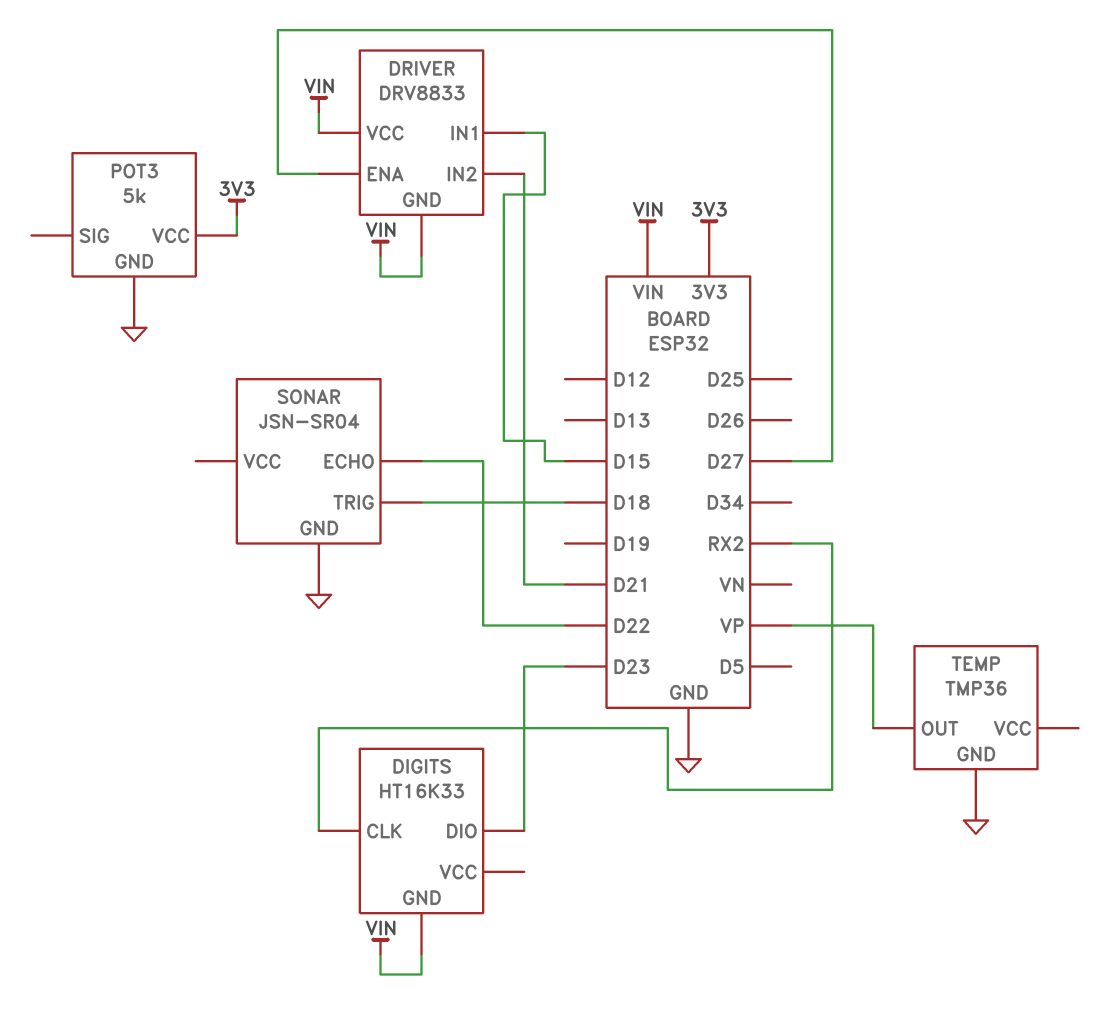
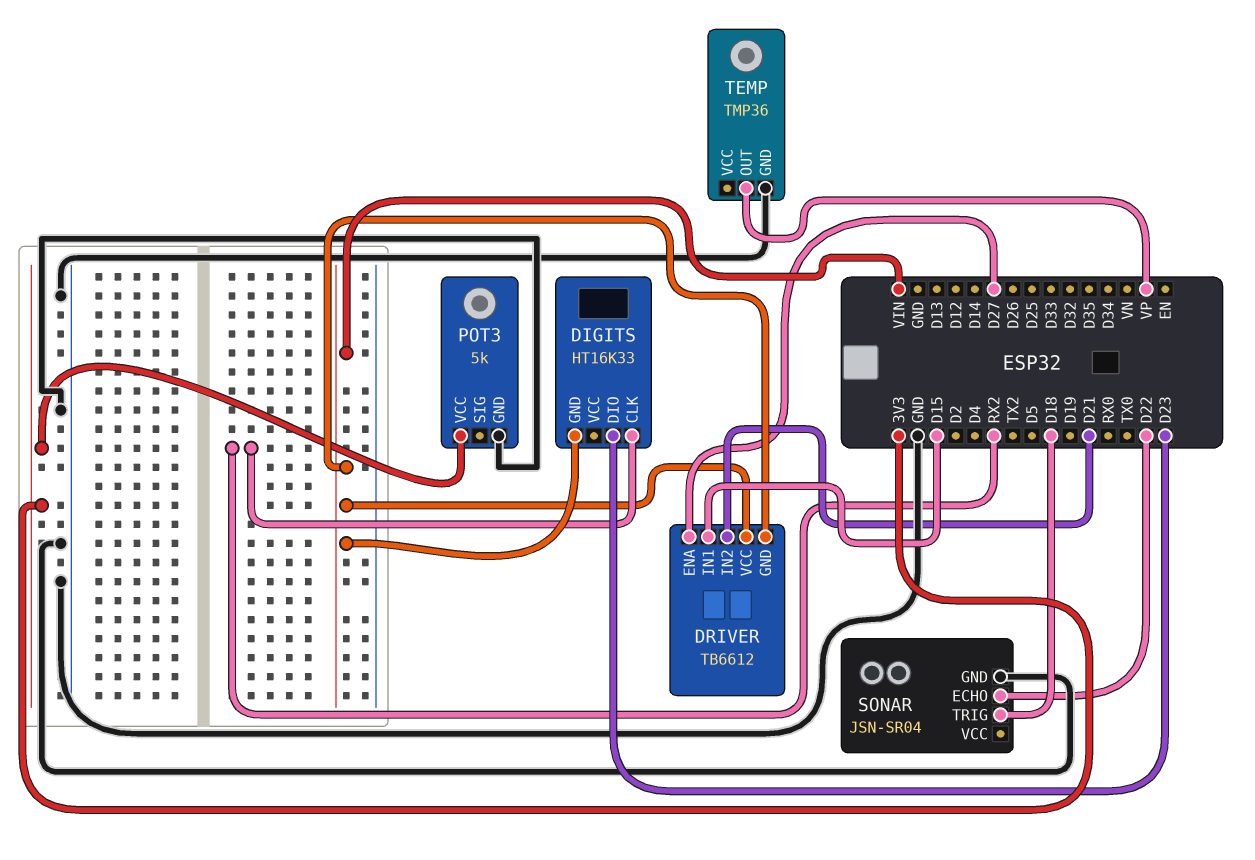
DRIVER: DRV8833 -> TB6612

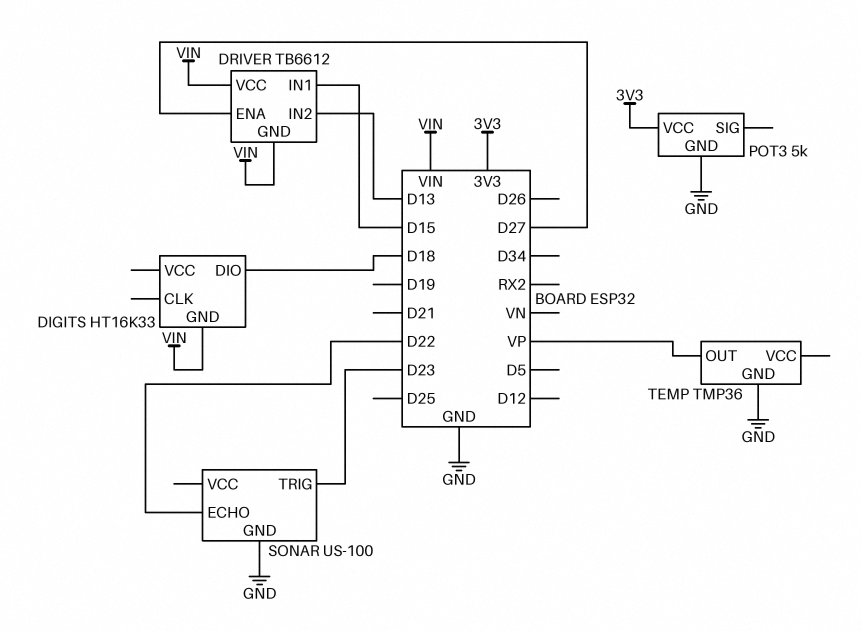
DIGITS pin CLK: RX2 -> none
DIGITS pin DIO: D23 -> D18
DRIVER pin IN2: D21 -> D13
SONAR: JSN-SR04 -> US-100
SONAR pin TRIG: D18 -> D23

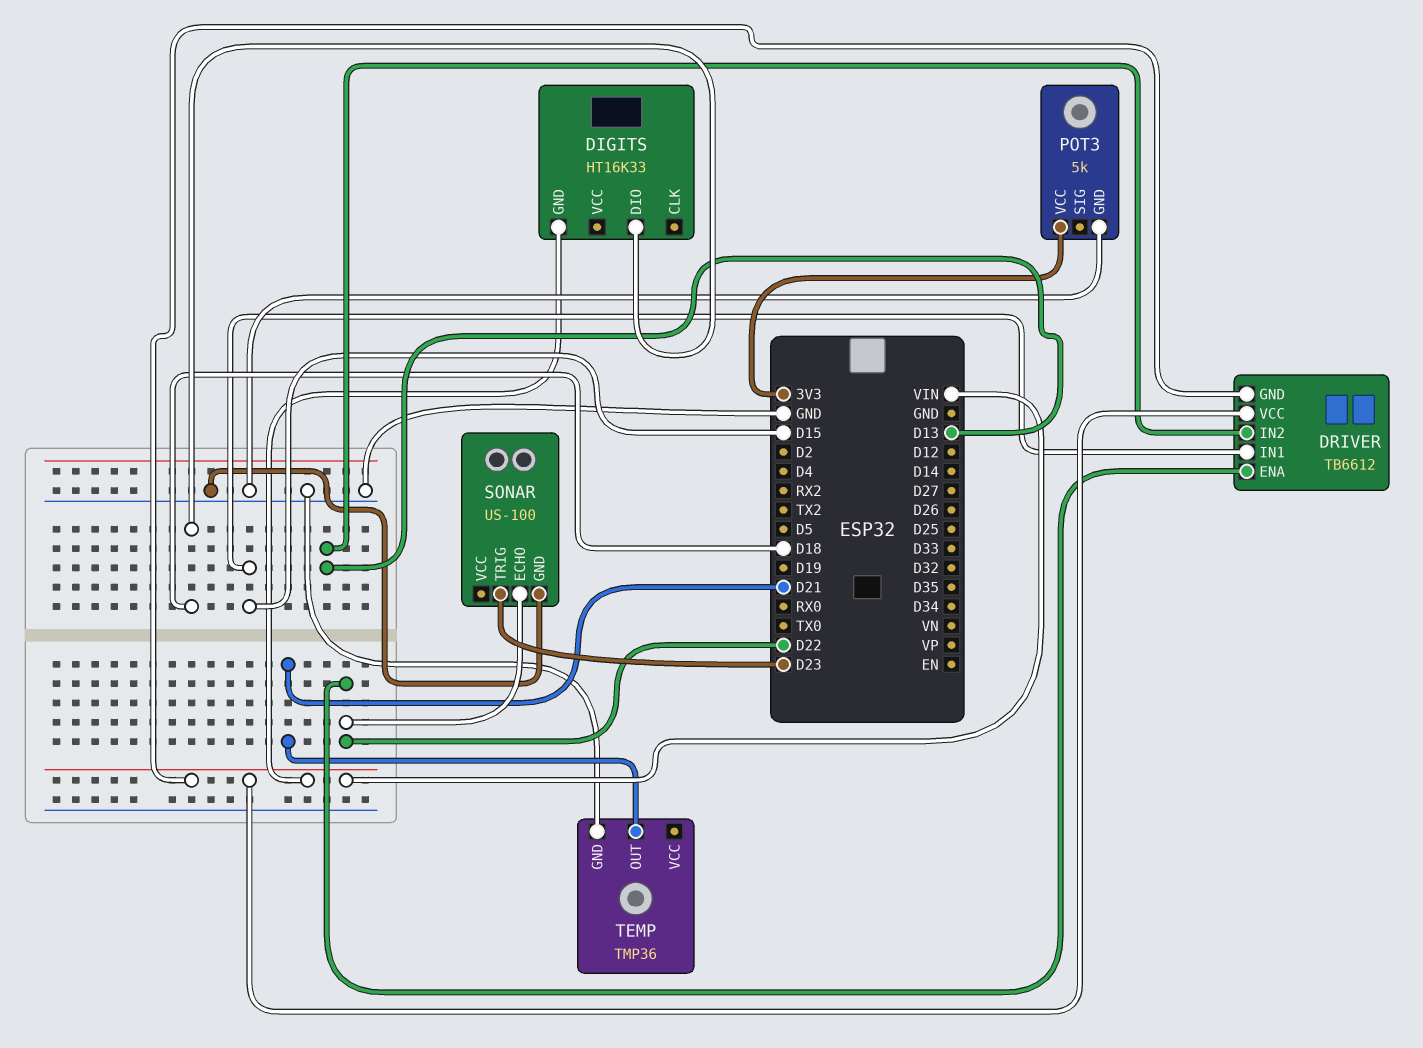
DRIVER pin ENA: D27 -> D22
TEMP pin OUT: VP -> D21

